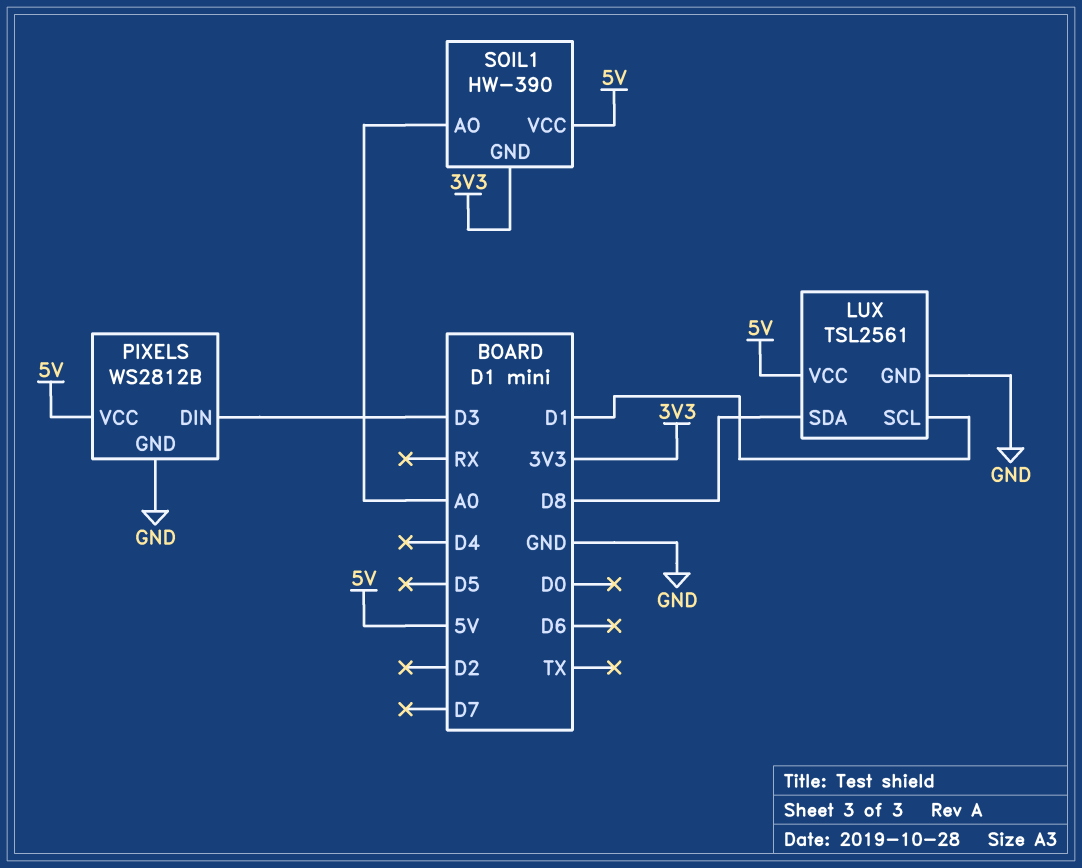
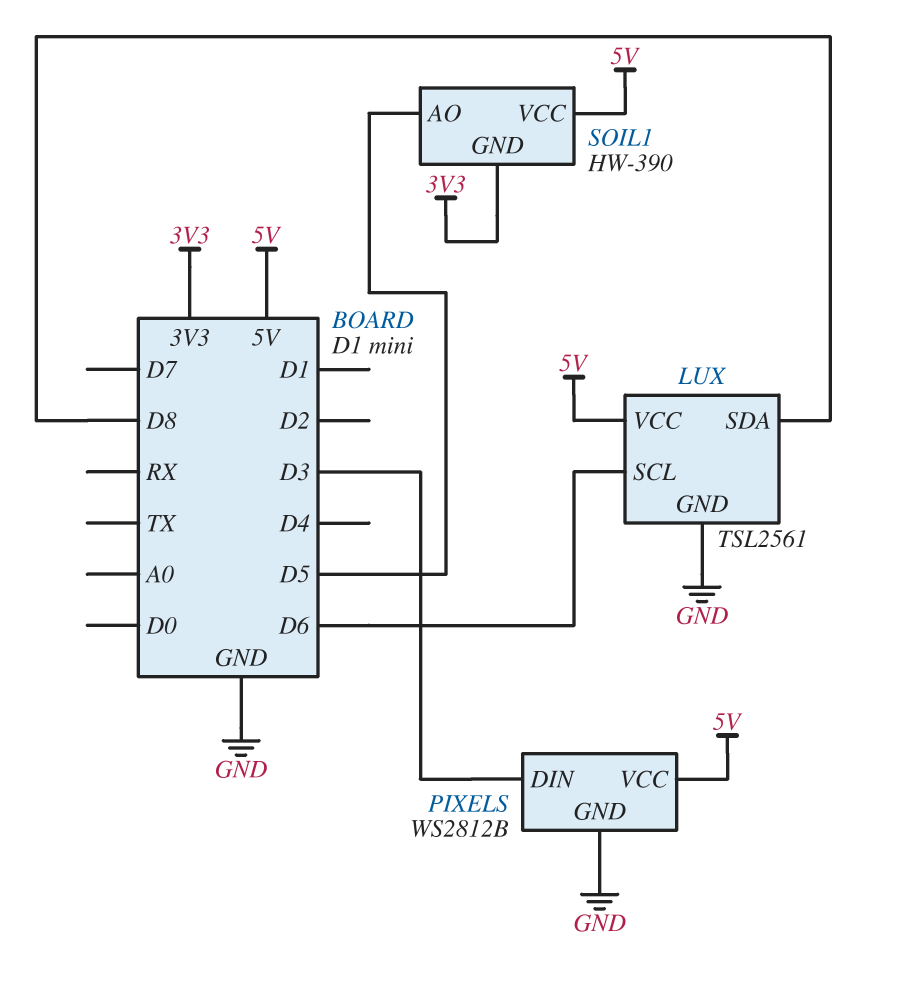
LUX pin SCL: D1 -> D6
SOIL1 pin AO: A0 -> D5

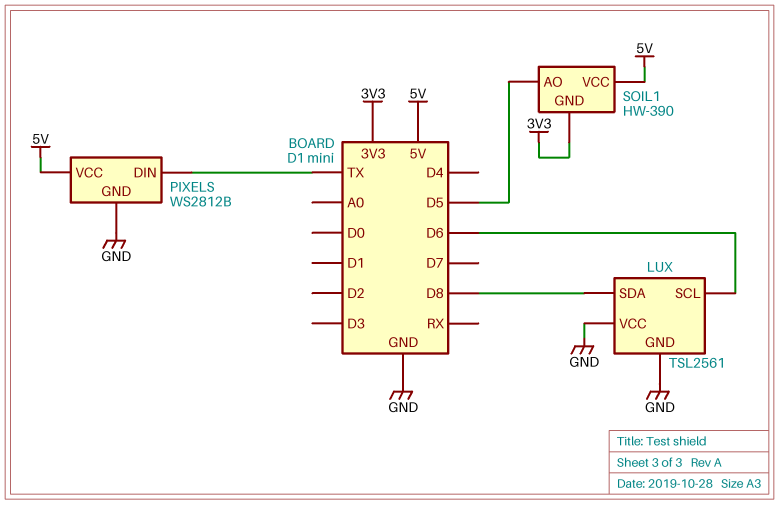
LUX pin VCC: 5V -> GND
PIXELS pin DIN: D3 -> TX

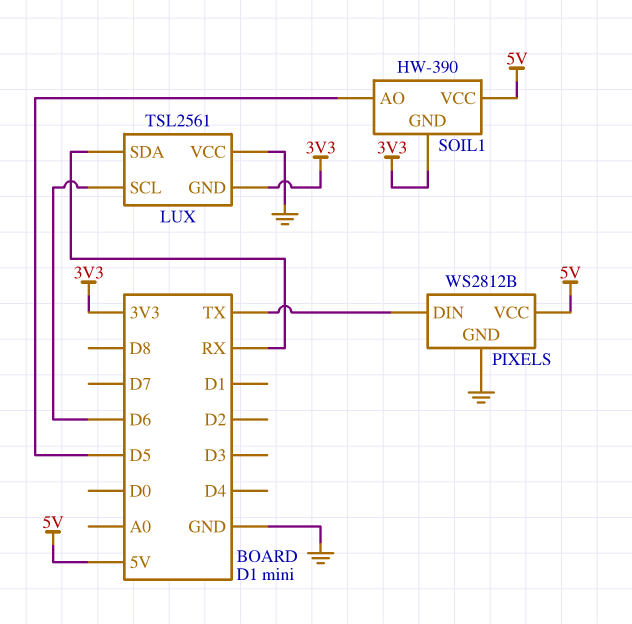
LUX pin GND: GND -> 3V3
LUX pin SDA: D8 -> RX

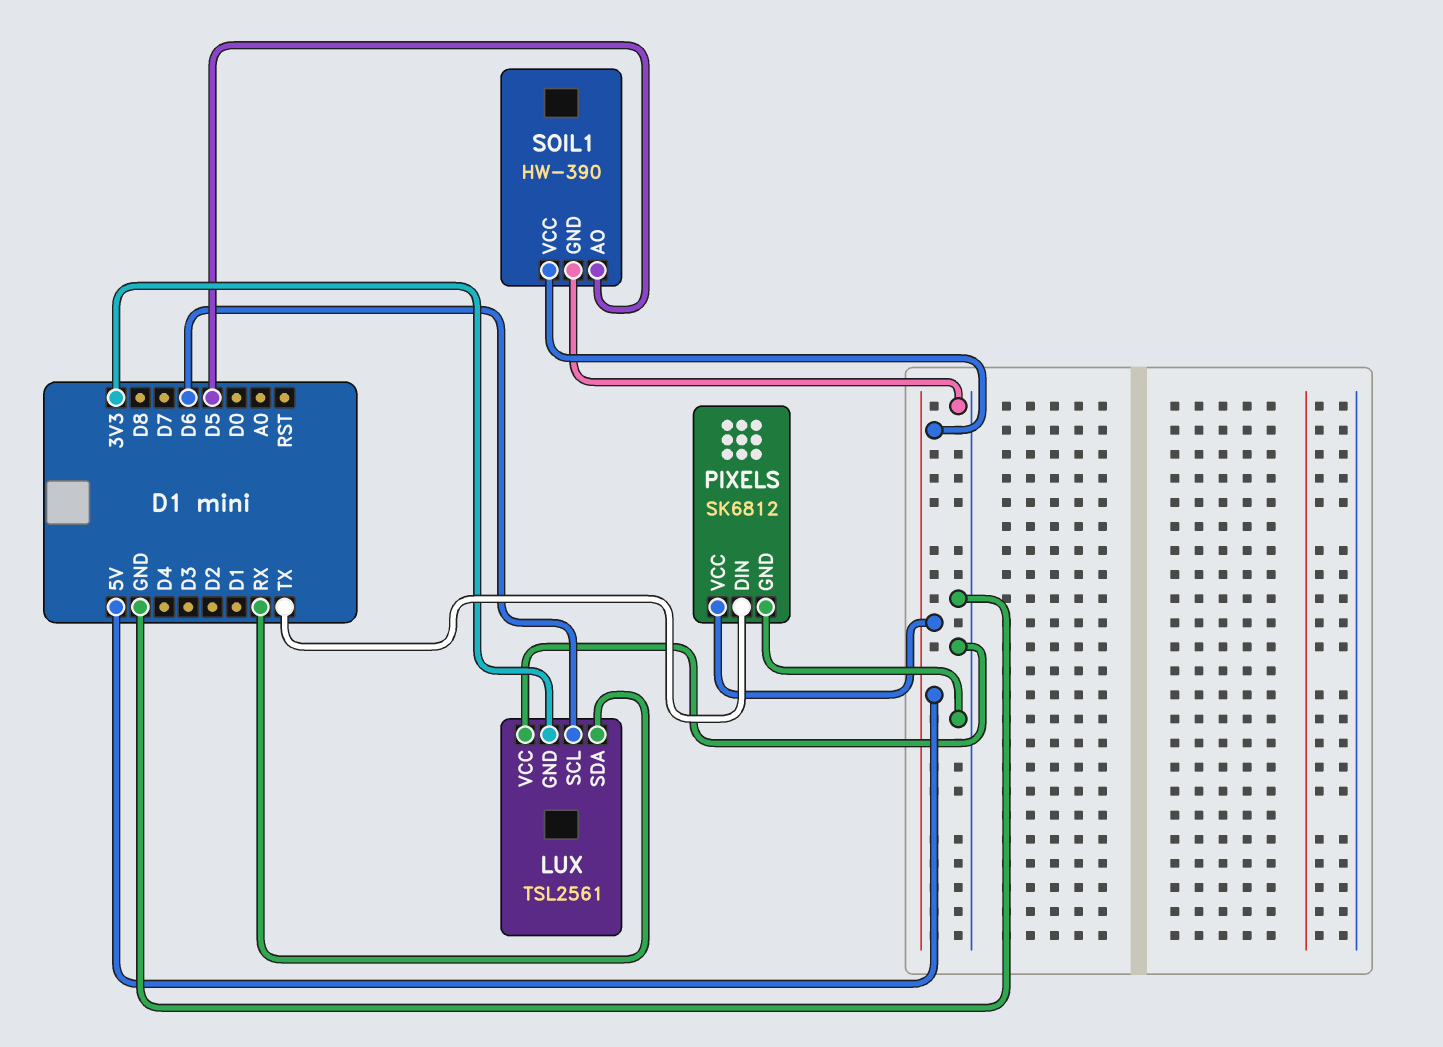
PIXELS: WS2812B -> SK6812
SOIL1 pin GND: 3V3 -> GND

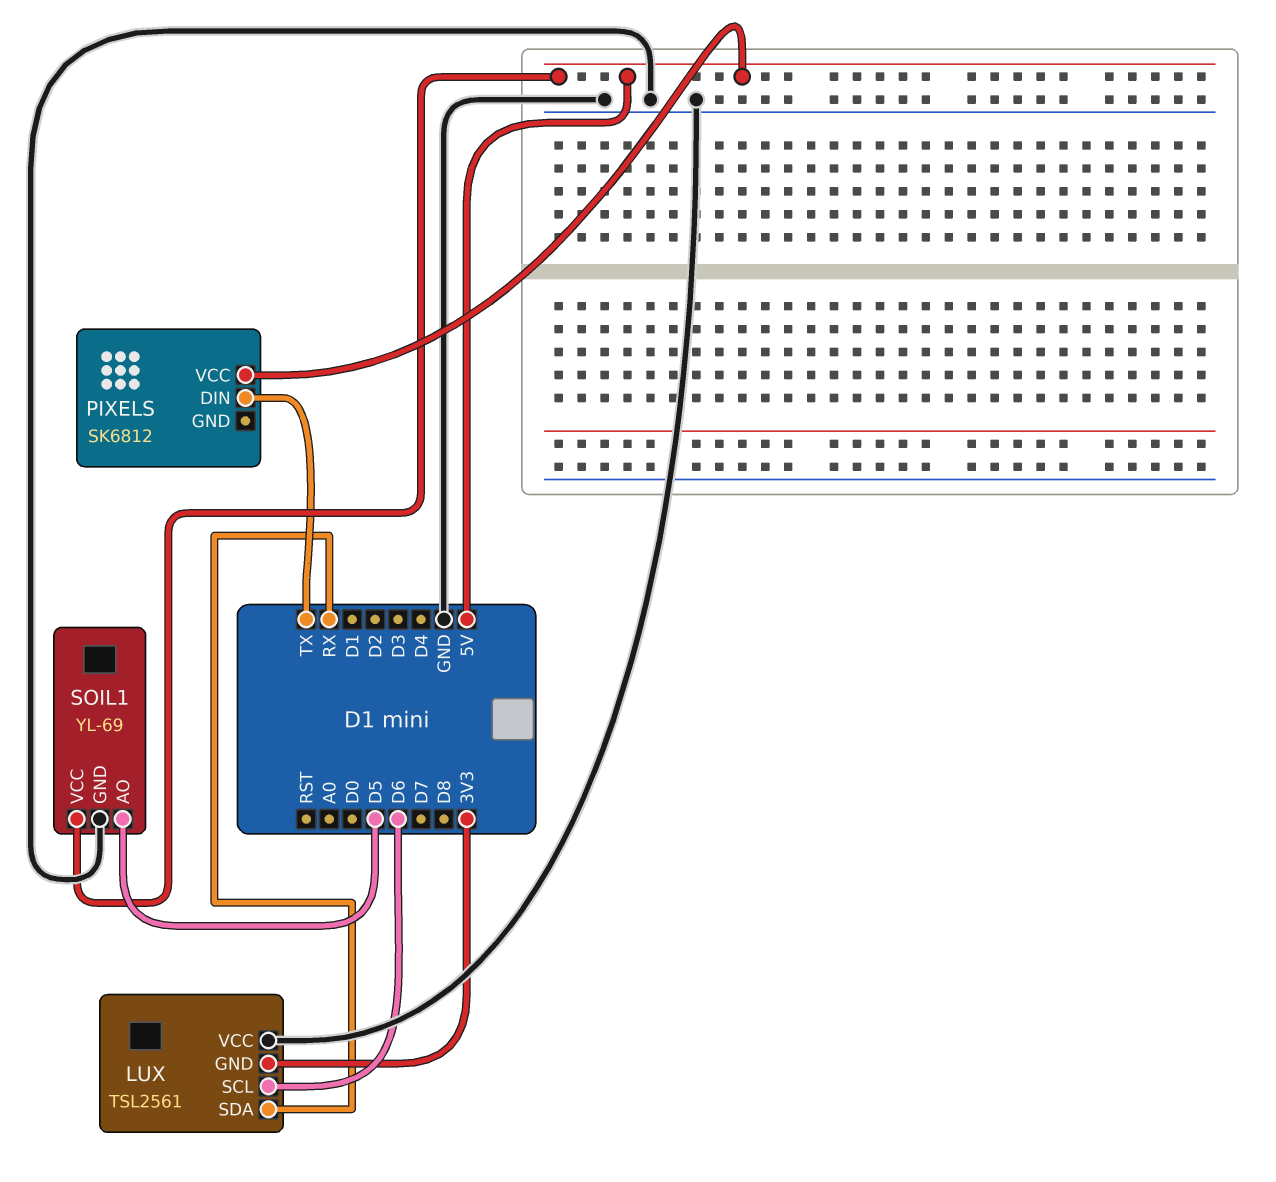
PIXELS pin GND: GND -> none
SOIL1: HW-390 -> YL-69

